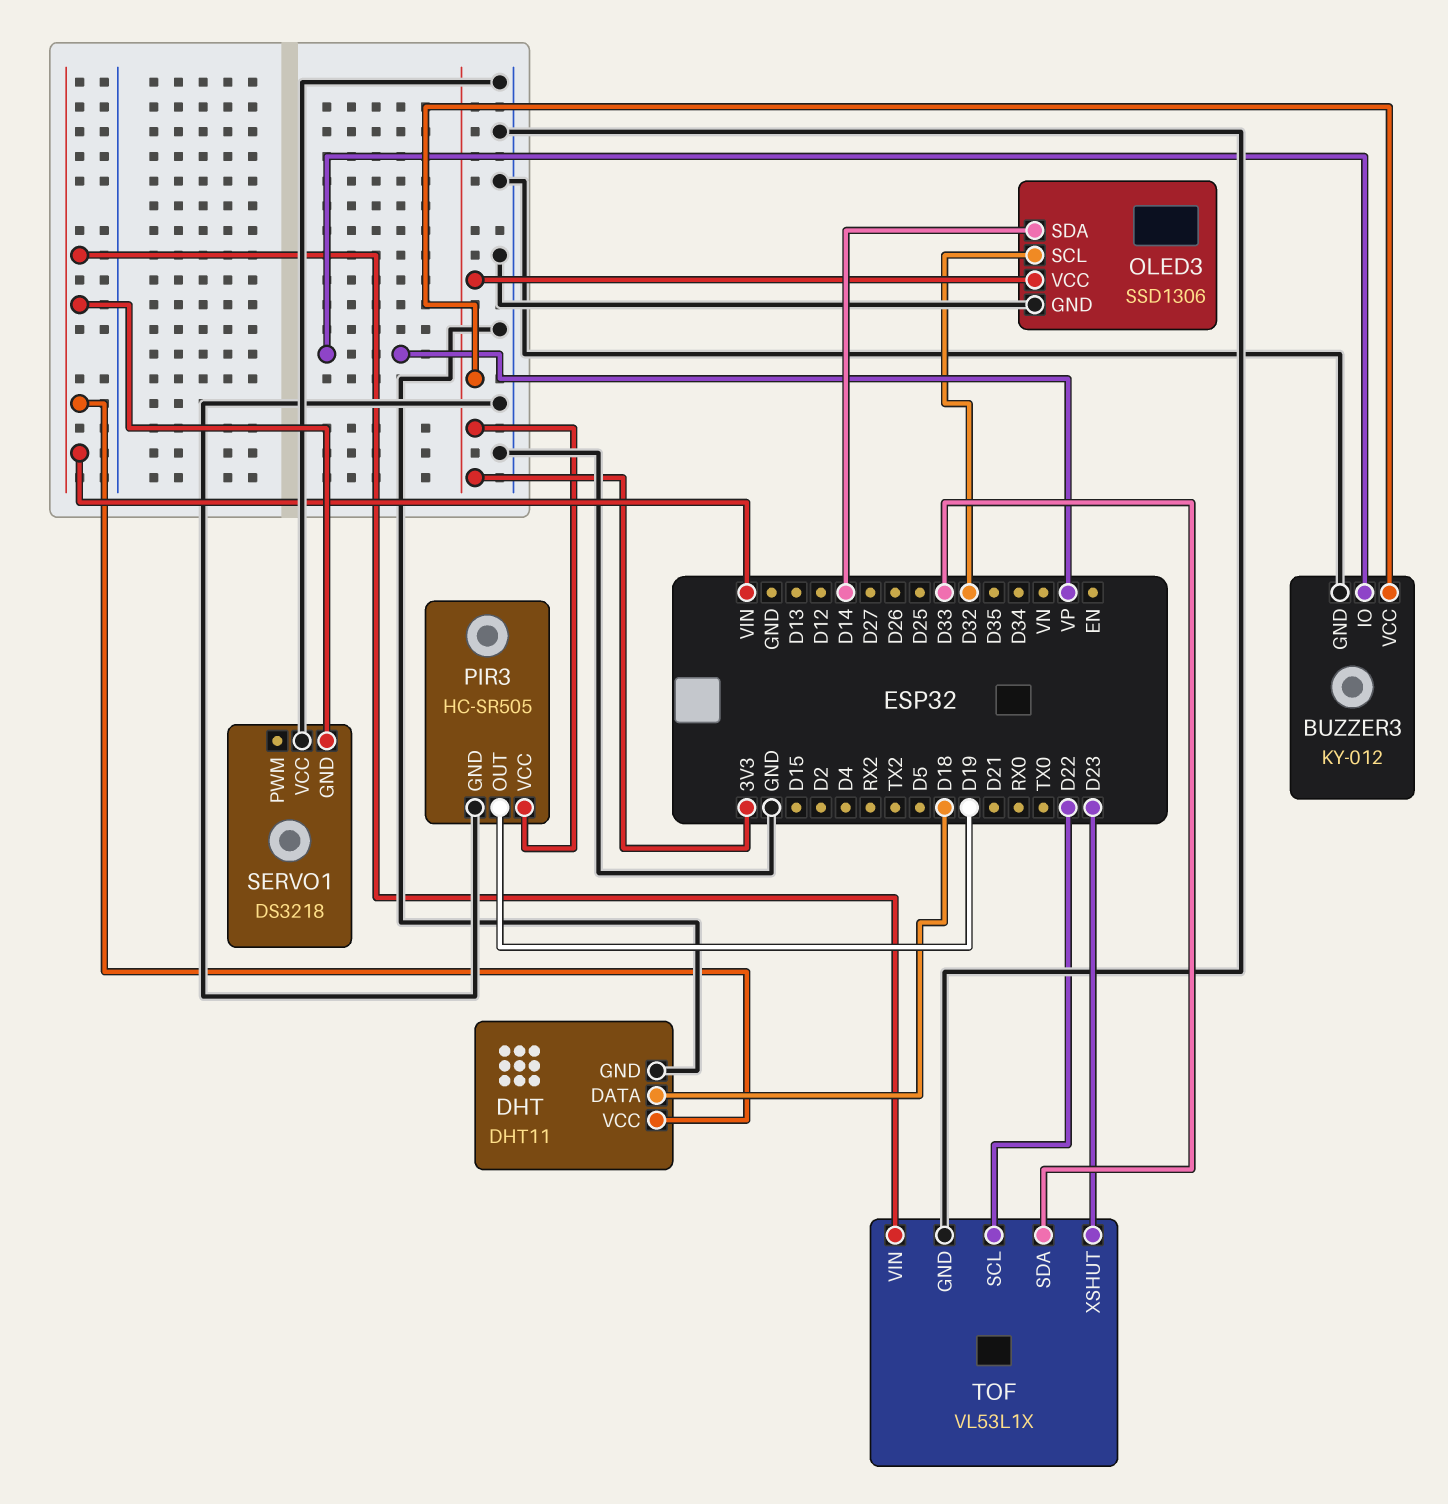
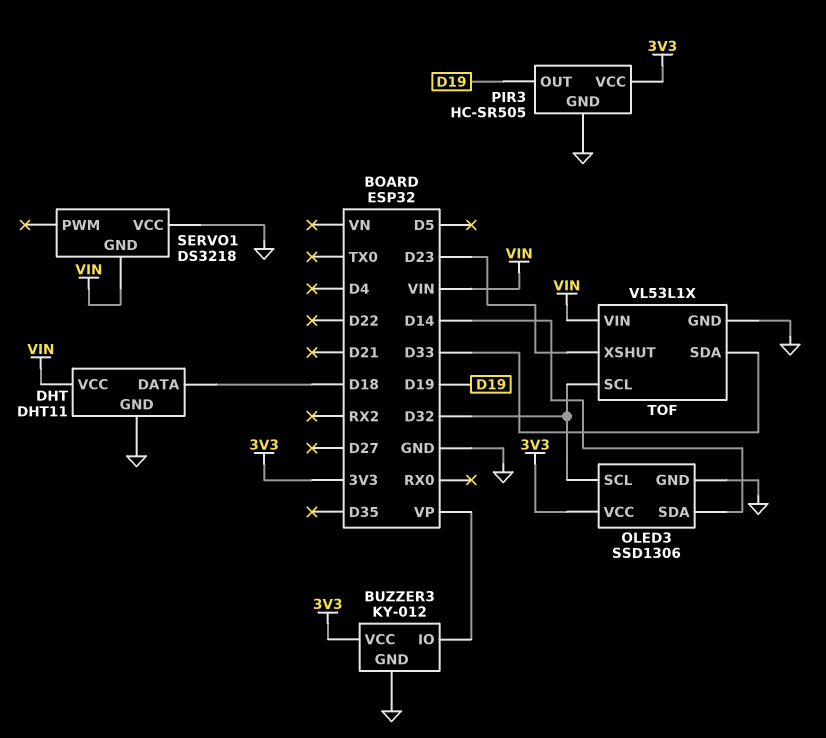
TOF pin SCL: D22 -> D32

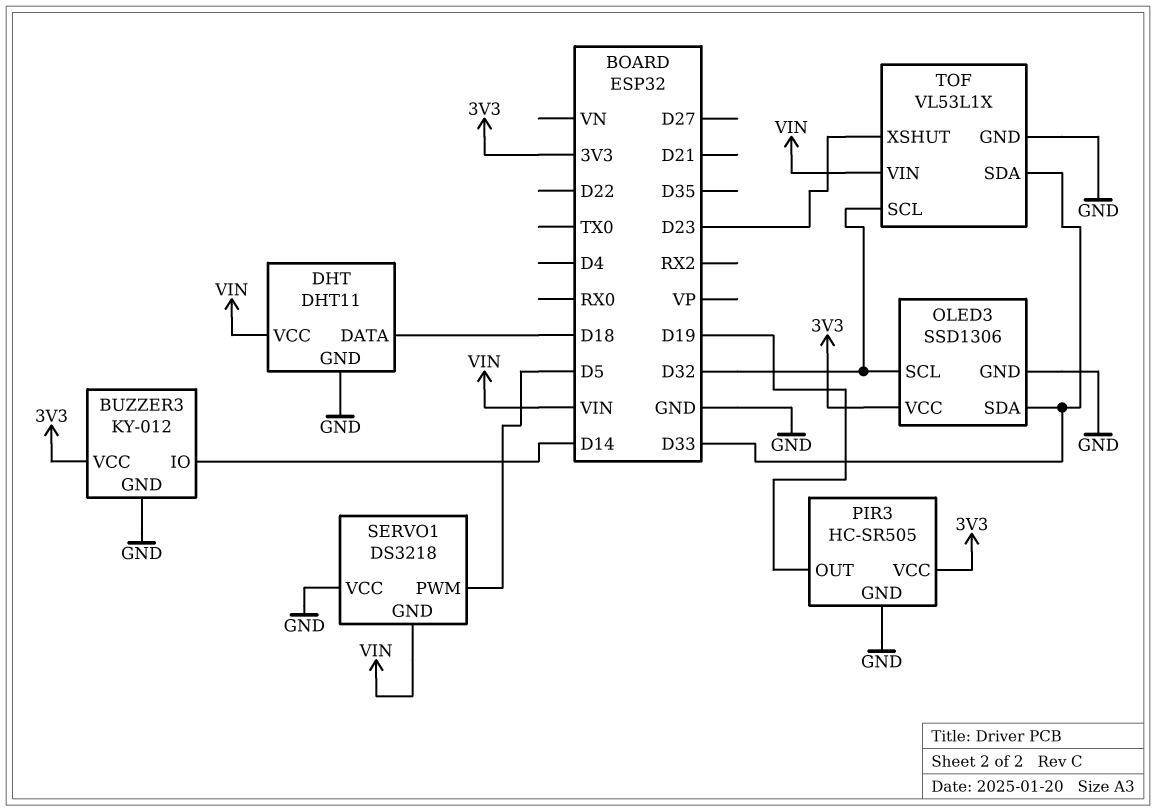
BUZZER3 pin IO: VP -> D14
OLED3 pin SDA: D14 -> D33
SERVO1 pin PWM: none -> D5

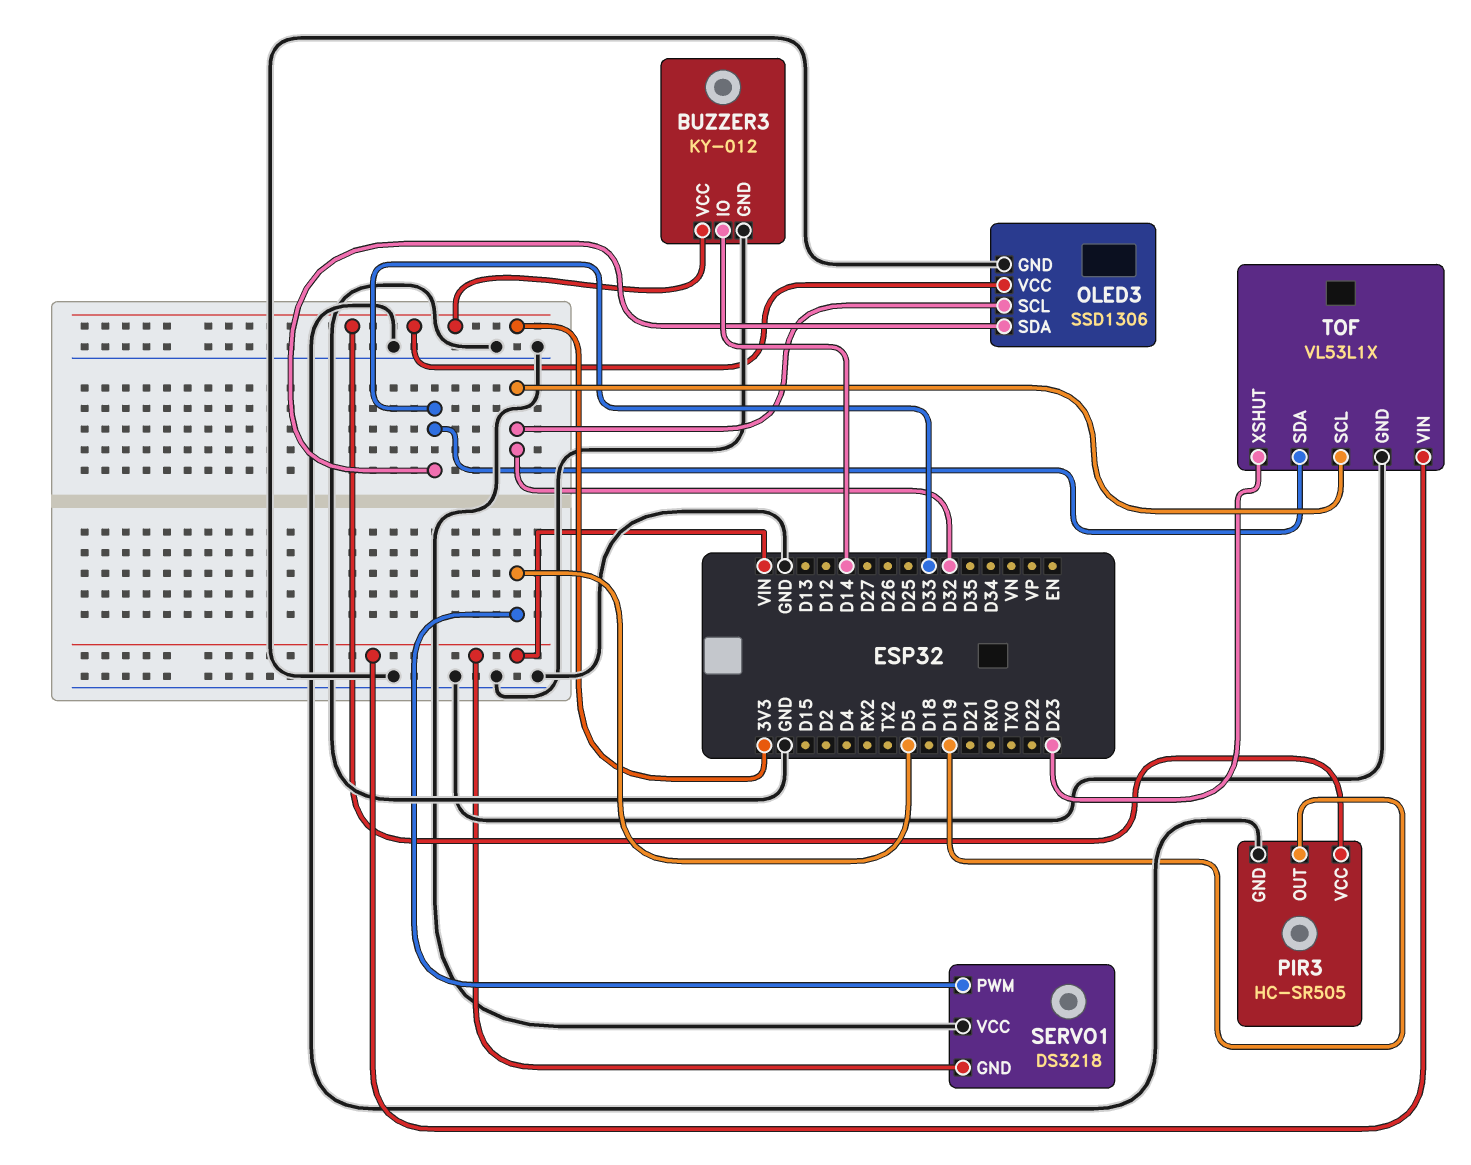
DHT: DHT11 -> none
DHT pin DATA: D18 -> none
DHT pin GND: GND -> none
DHT pin VCC: VIN -> none

